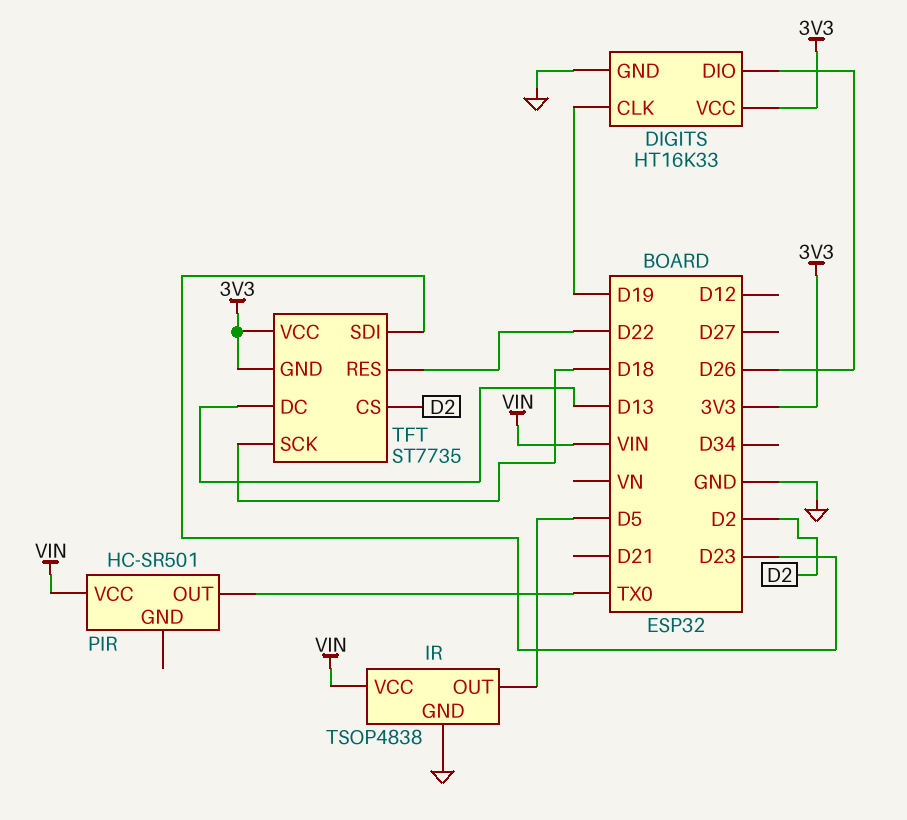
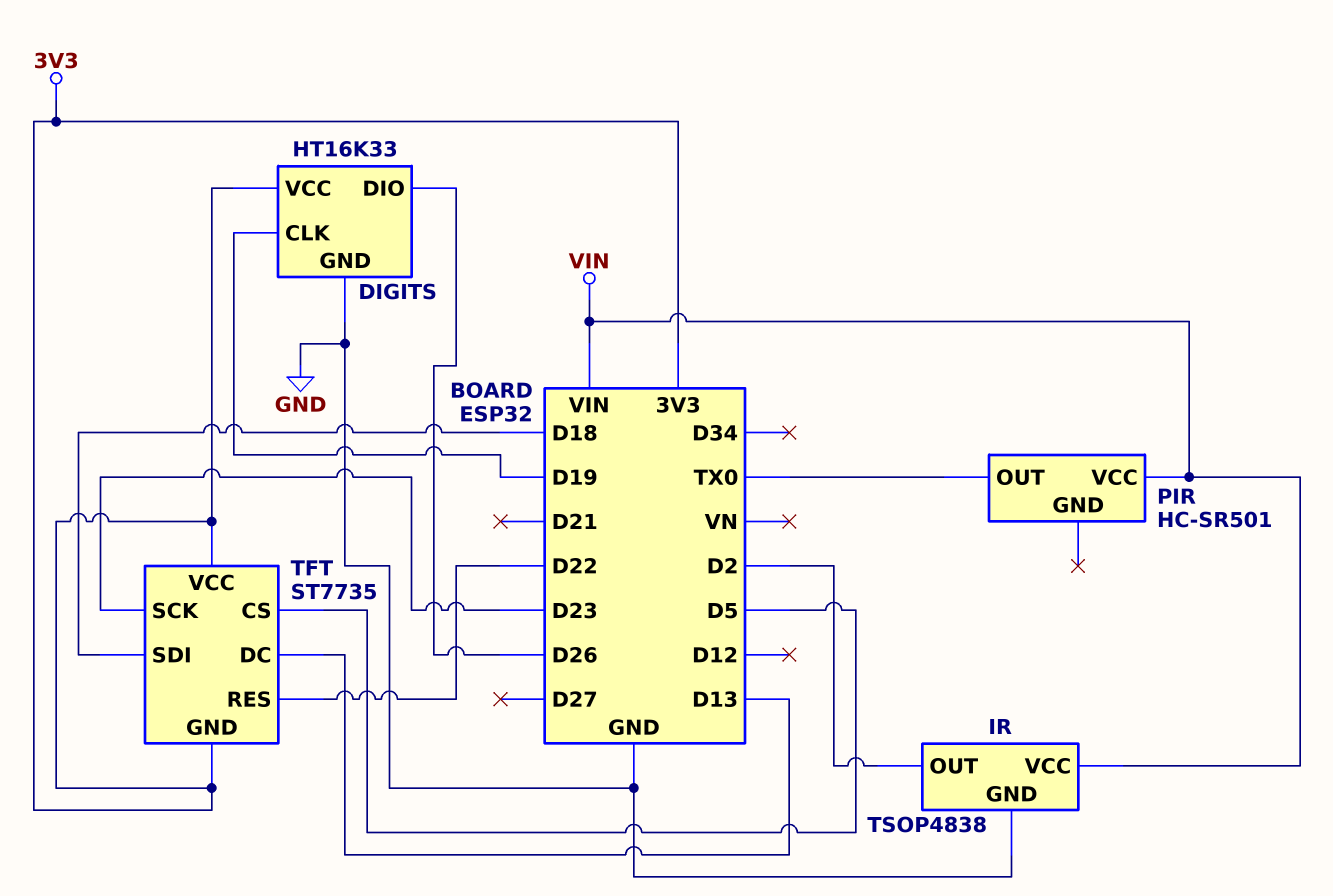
IR pin OUT: D5 -> D2
TFT pin CS: D2 -> D5
TFT pin SCK: D18 -> D23
TFT pin SDI: D23 -> D18

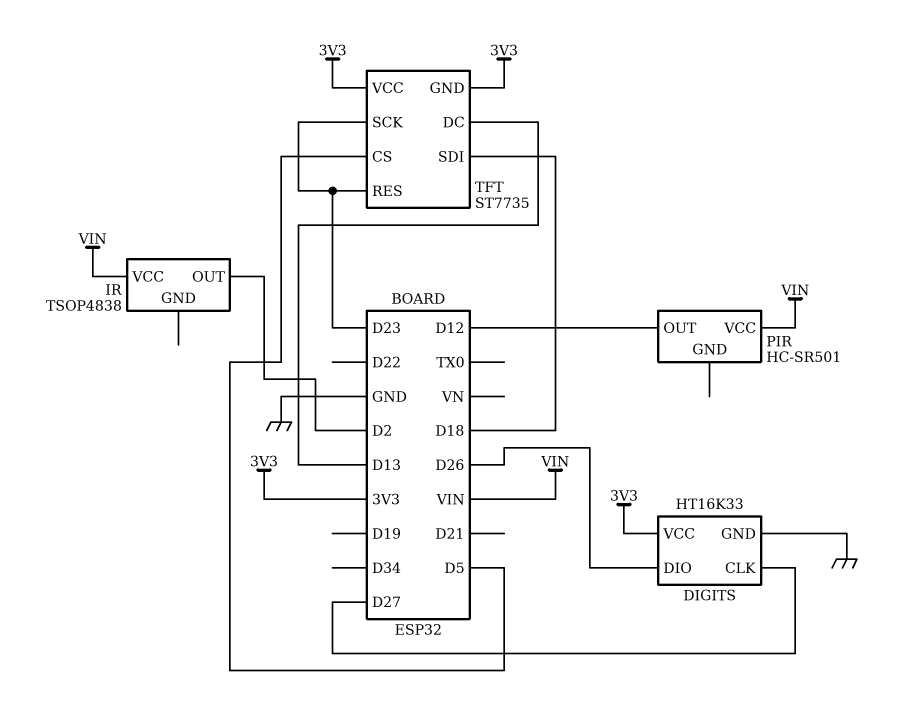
DIGITS pin CLK: D19 -> D27
IR pin GND: GND -> none
PIR pin OUT: TX0 -> D12
TFT pin RES: D22 -> D23

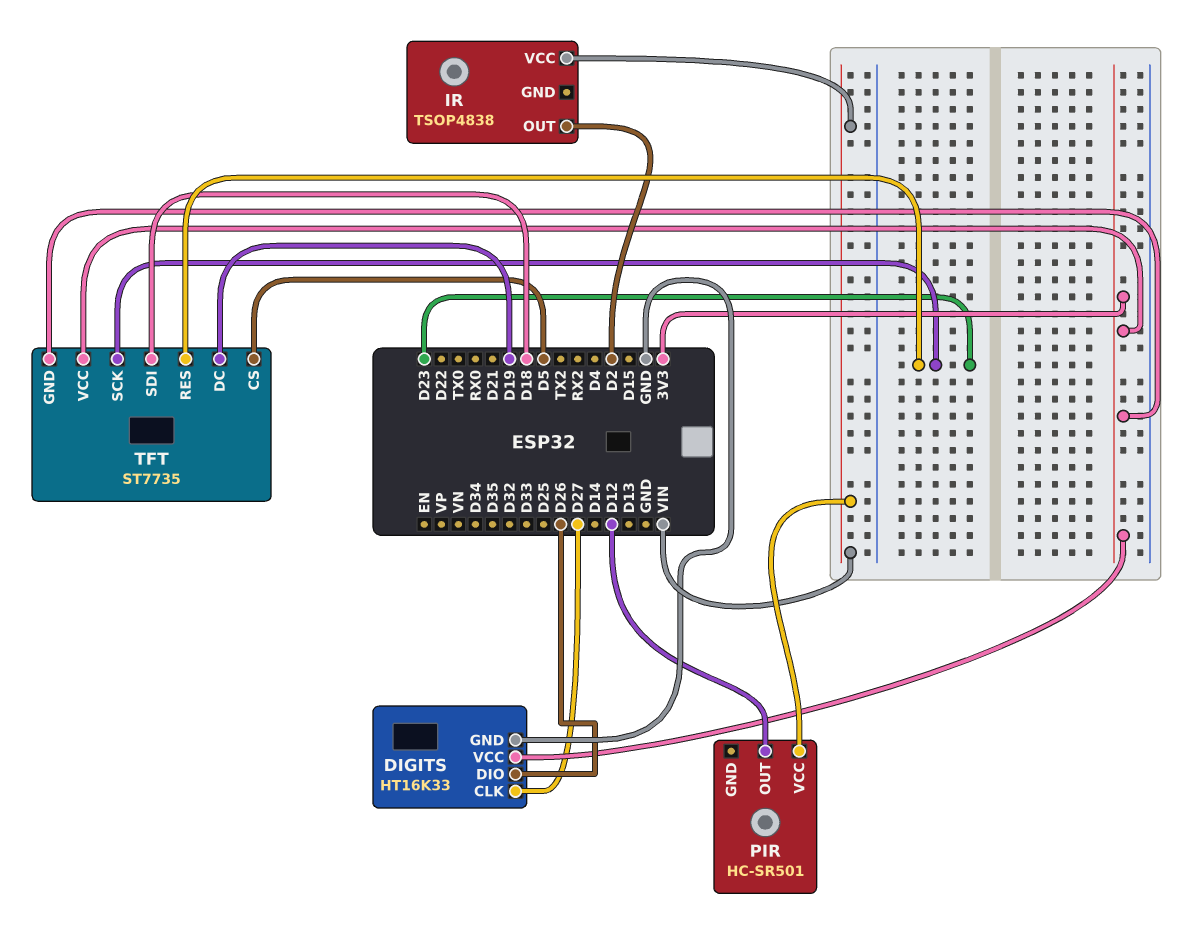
TFT pin DC: D13 -> D19

